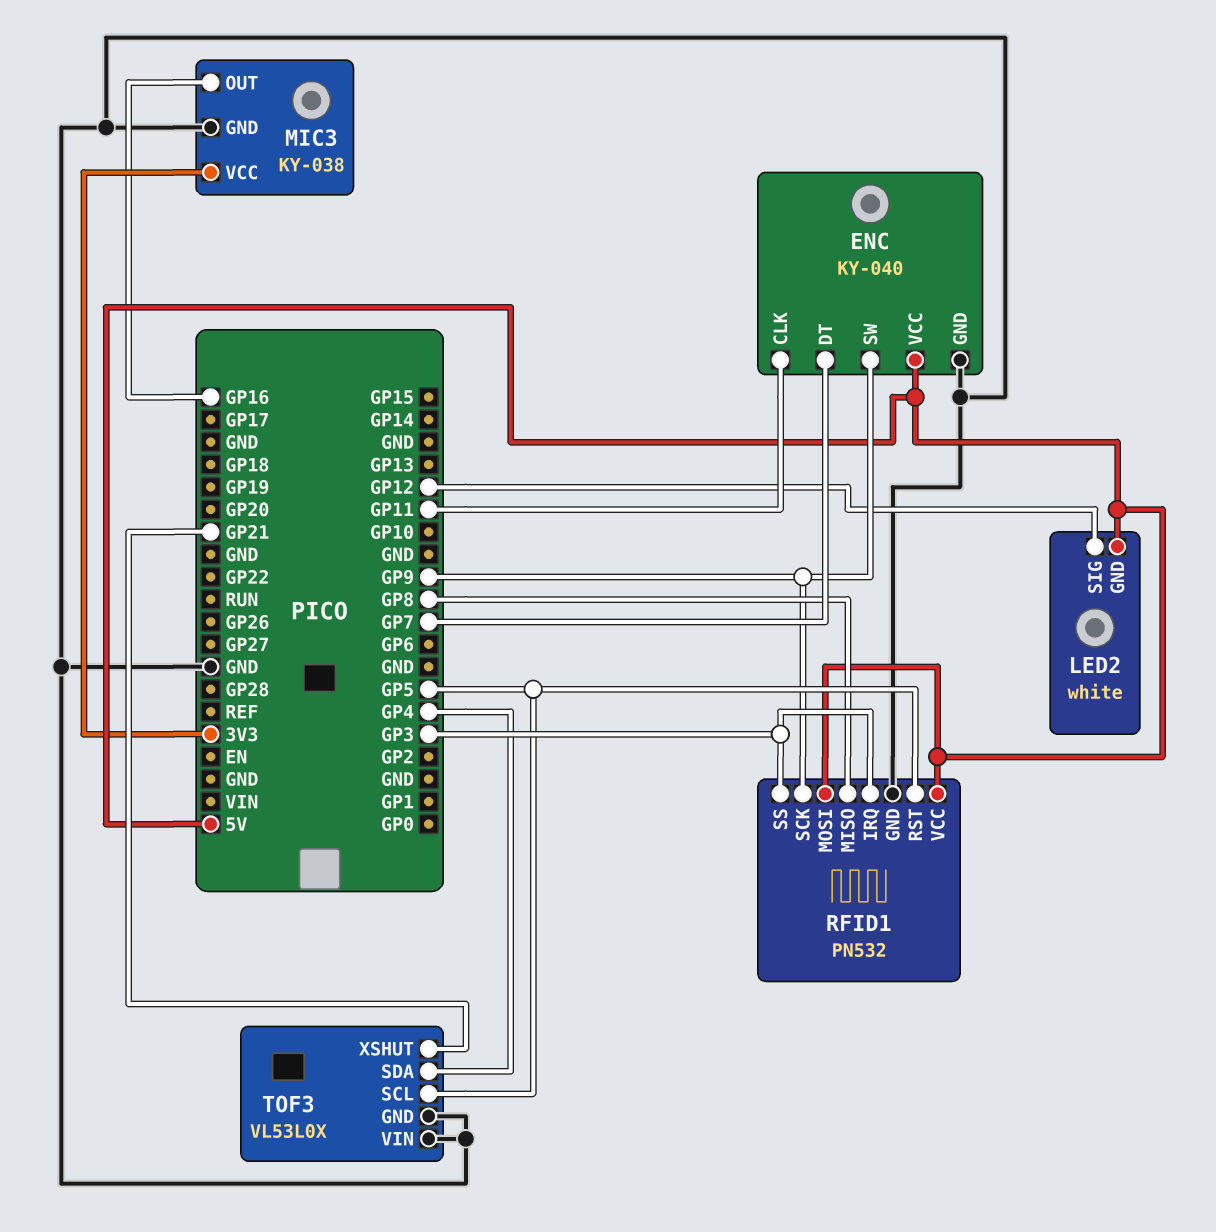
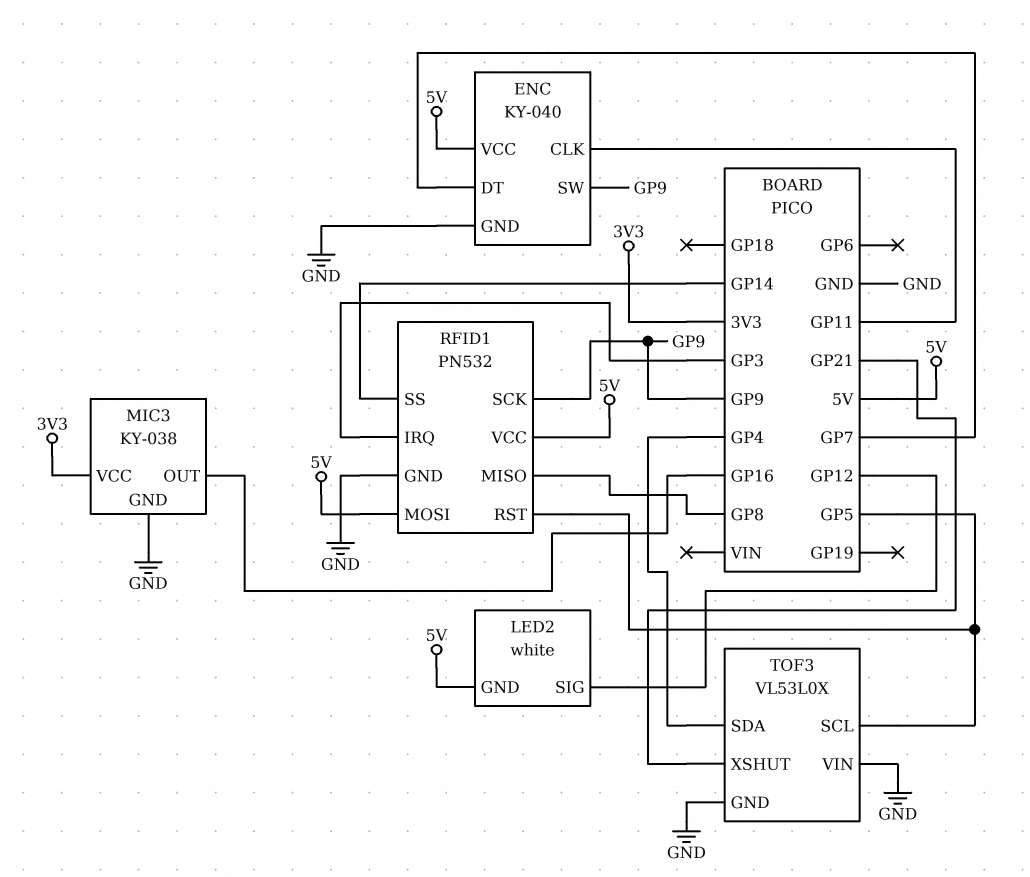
RFID1 pin SS: GP3 -> GP14

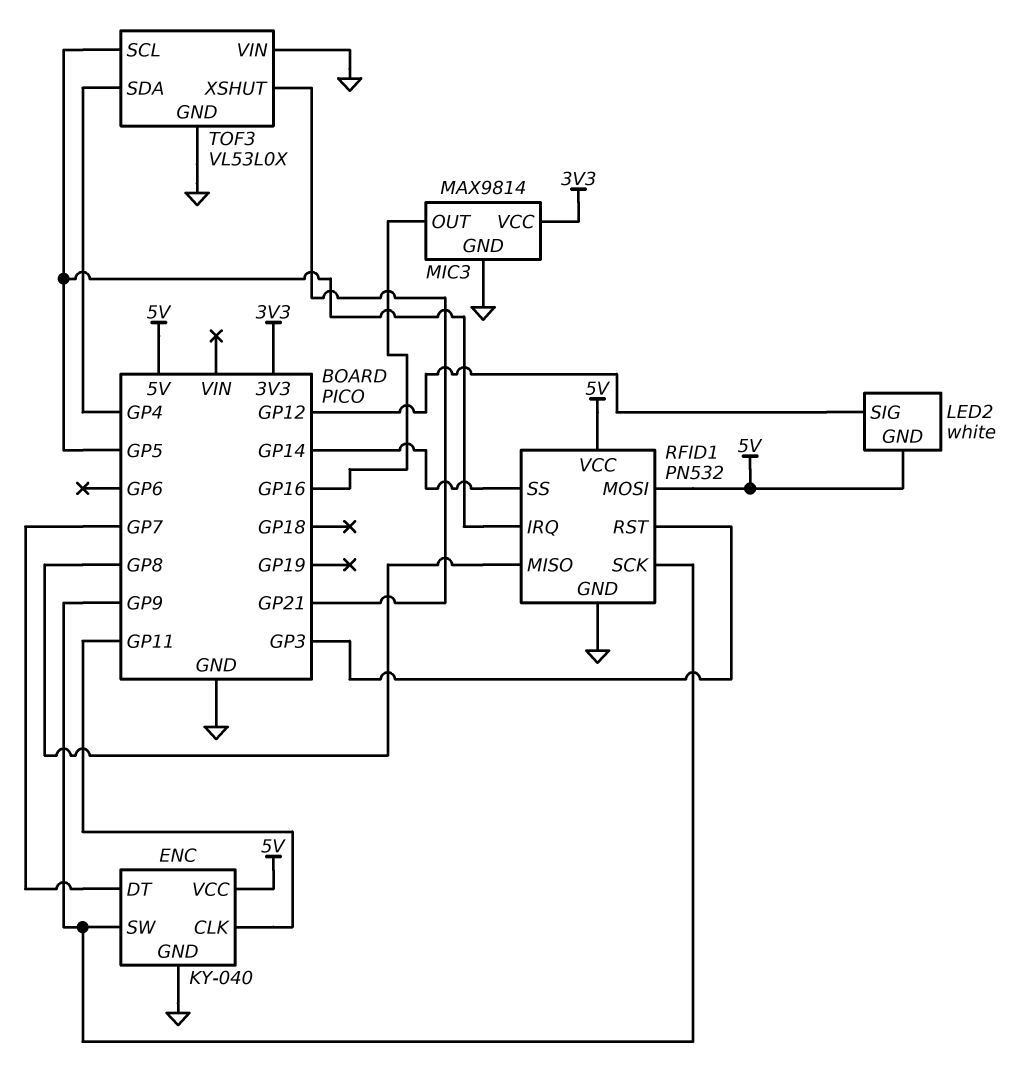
MIC3: KY-038 -> MAX9814
RFID1 pin IRQ: GP3 -> GP5
RFID1 pin RST: GP5 -> GP3

